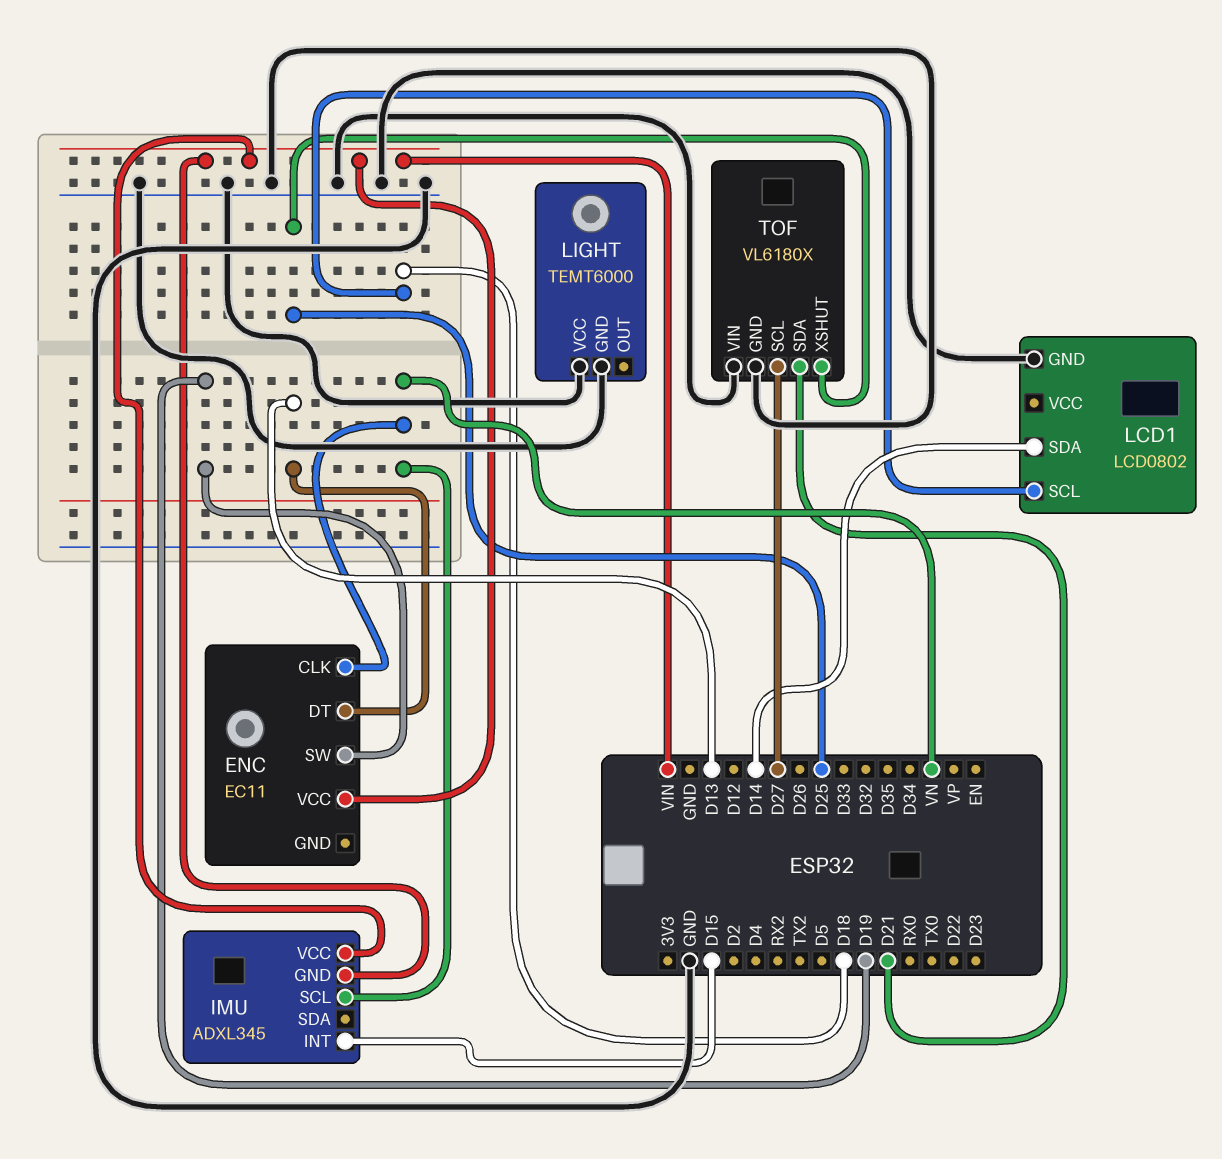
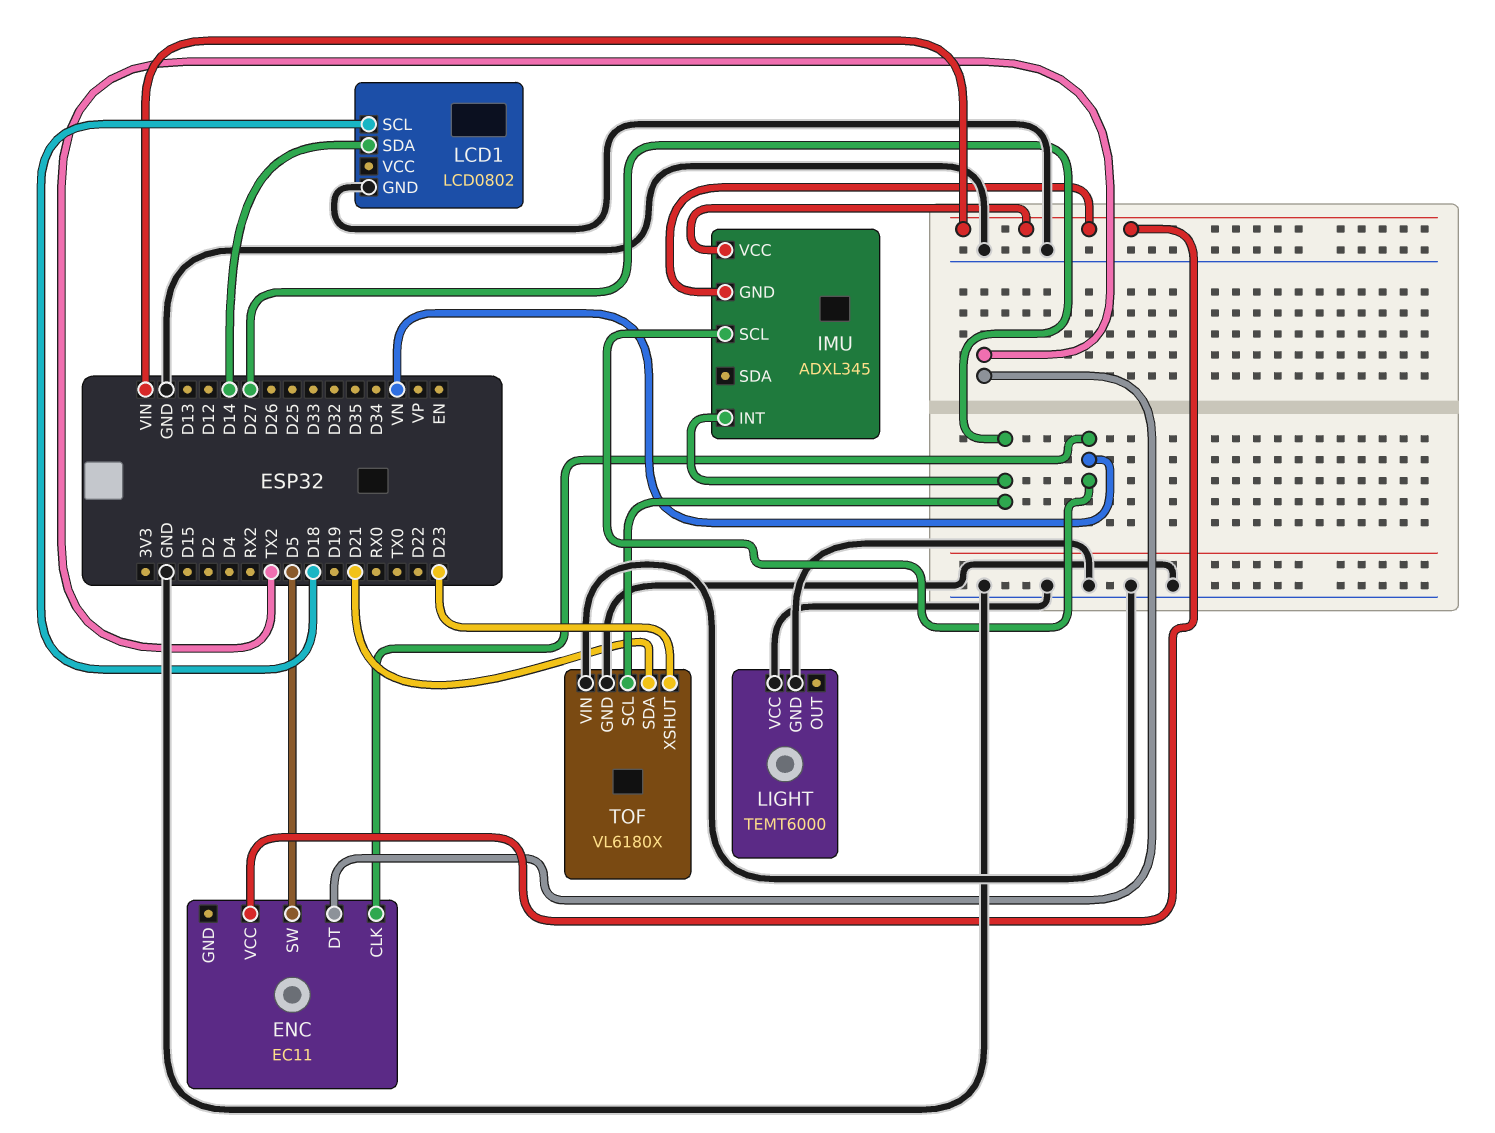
ENC pin DT: D13 -> TX2
ENC pin SW: D19 -> D5
IMU pin INT: D15 -> D27
TOF pin XSHUT: D25 -> D23

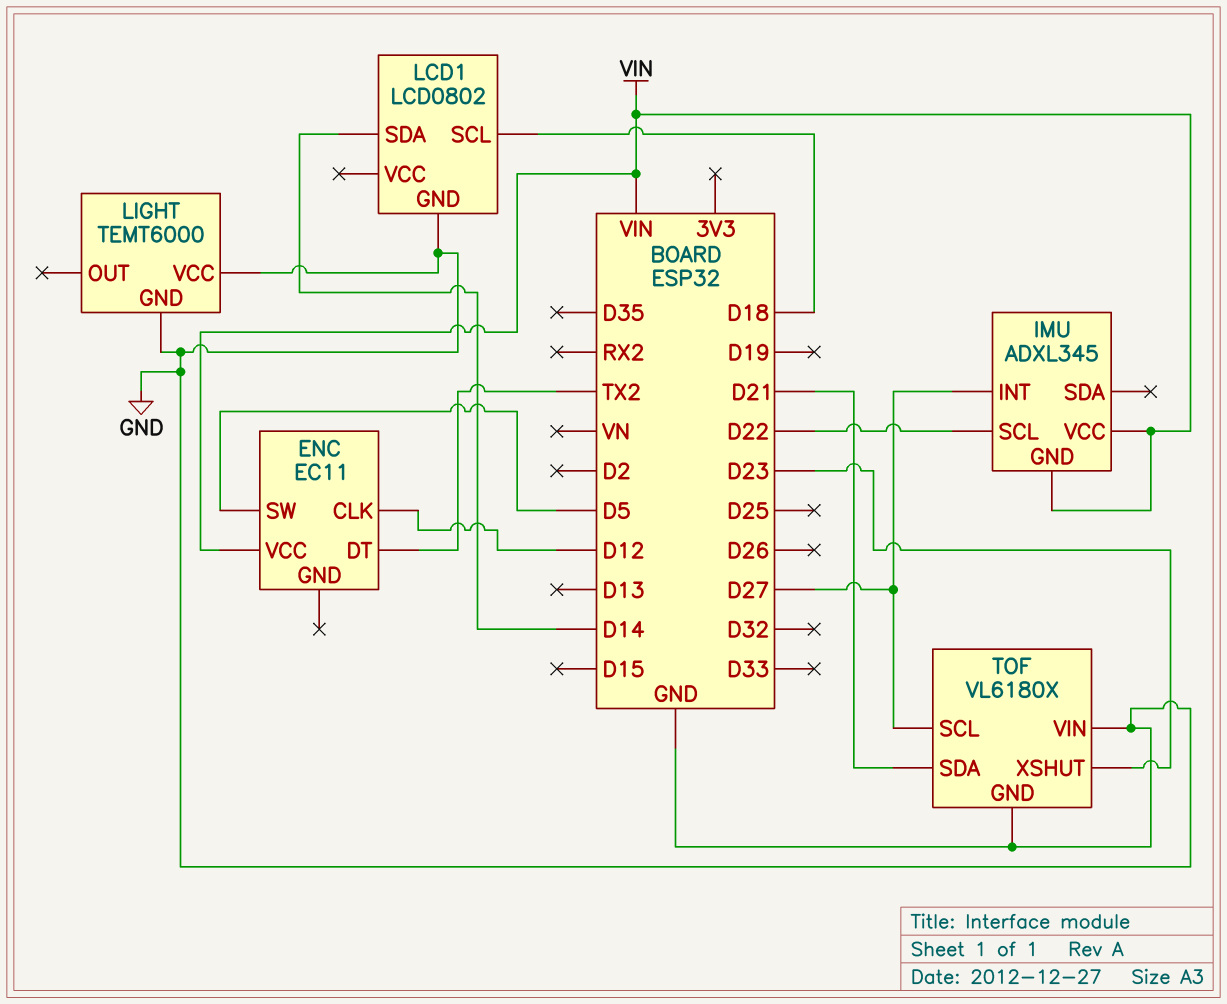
ENC pin CLK: VN -> D12
IMU pin SCL: VN -> D22

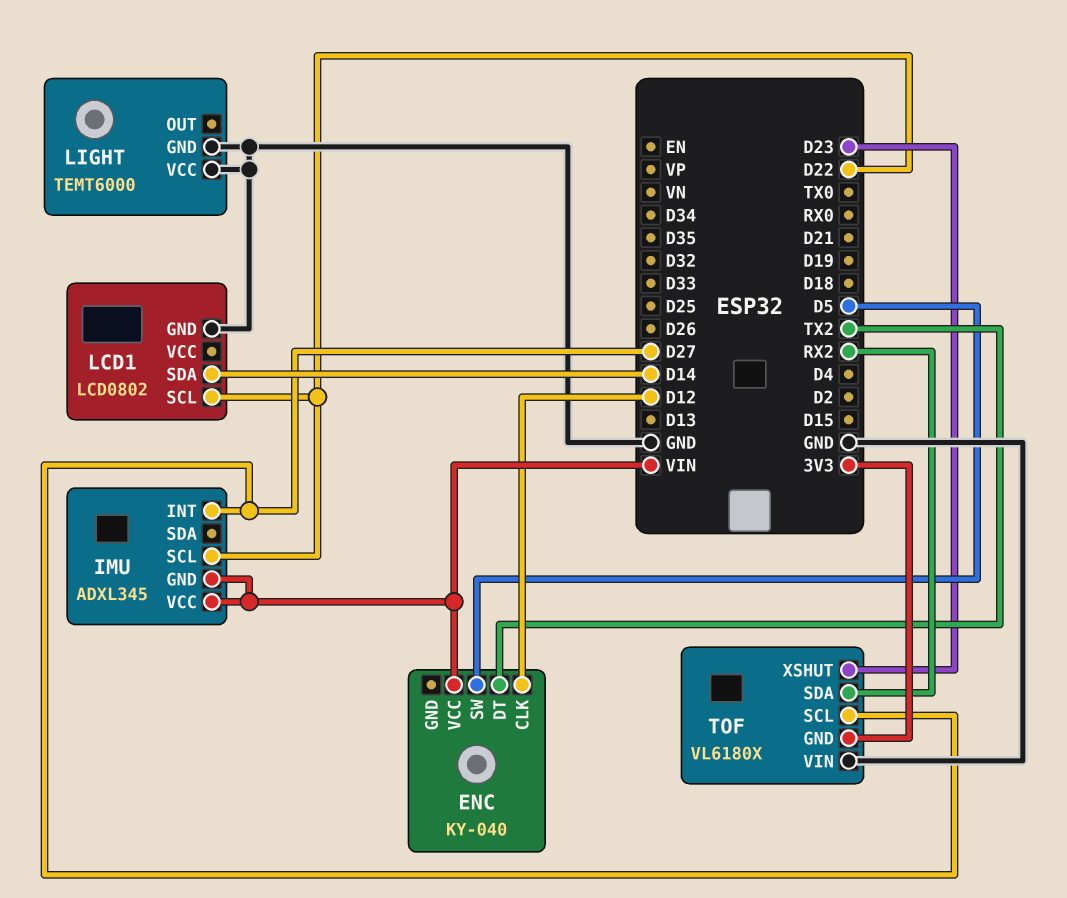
ENC: EC11 -> KY-040
LCD1 pin SCL: D18 -> D22
TOF pin GND: GND -> 3V3
TOF pin SDA: D21 -> RX2

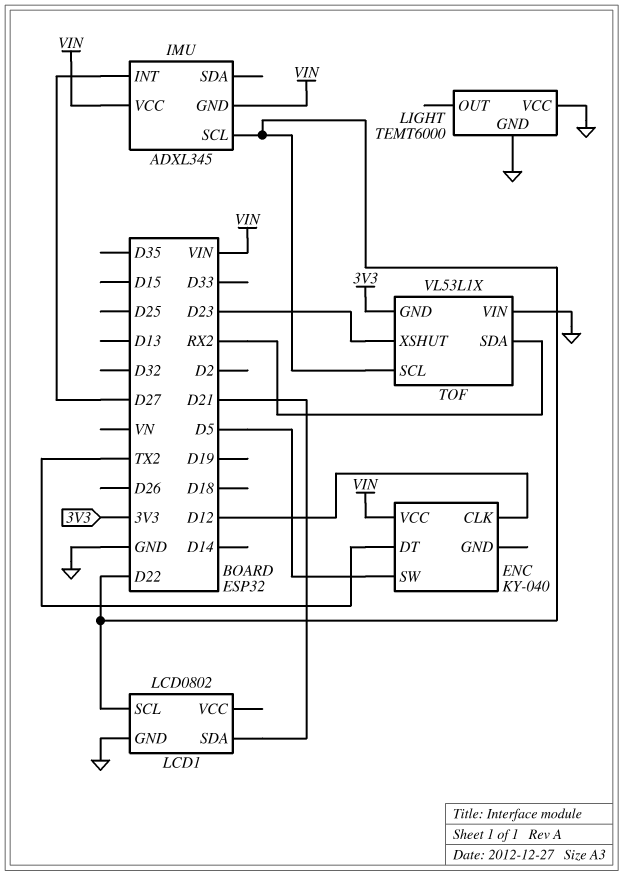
LCD1 pin SDA: D14 -> D21
TOF: VL6180X -> VL53L1X
TOF pin SCL: D27 -> D22

